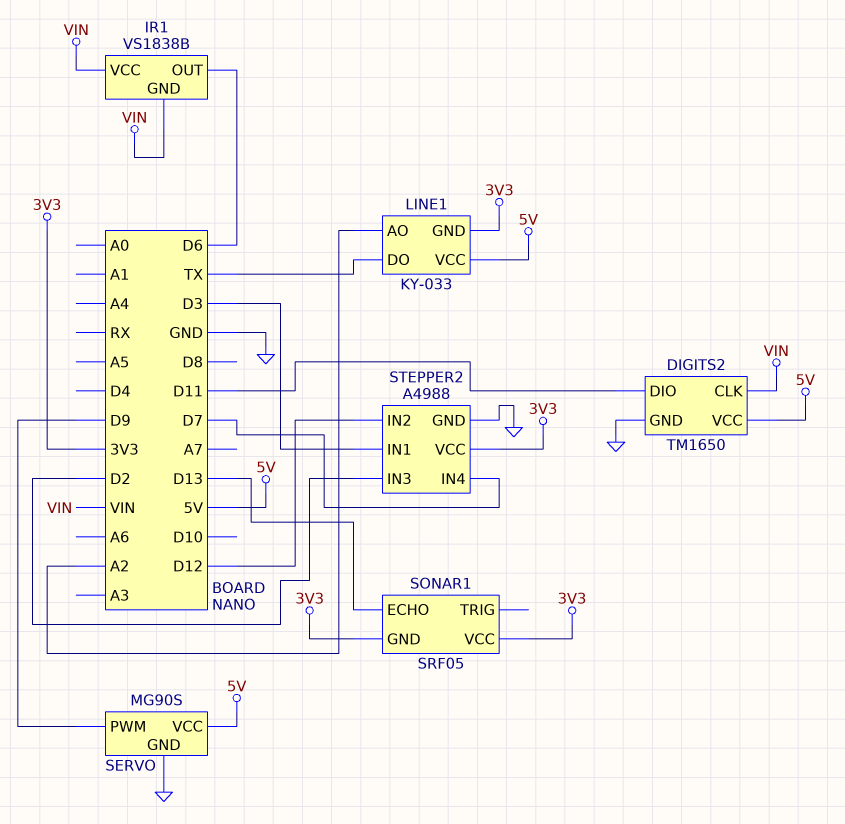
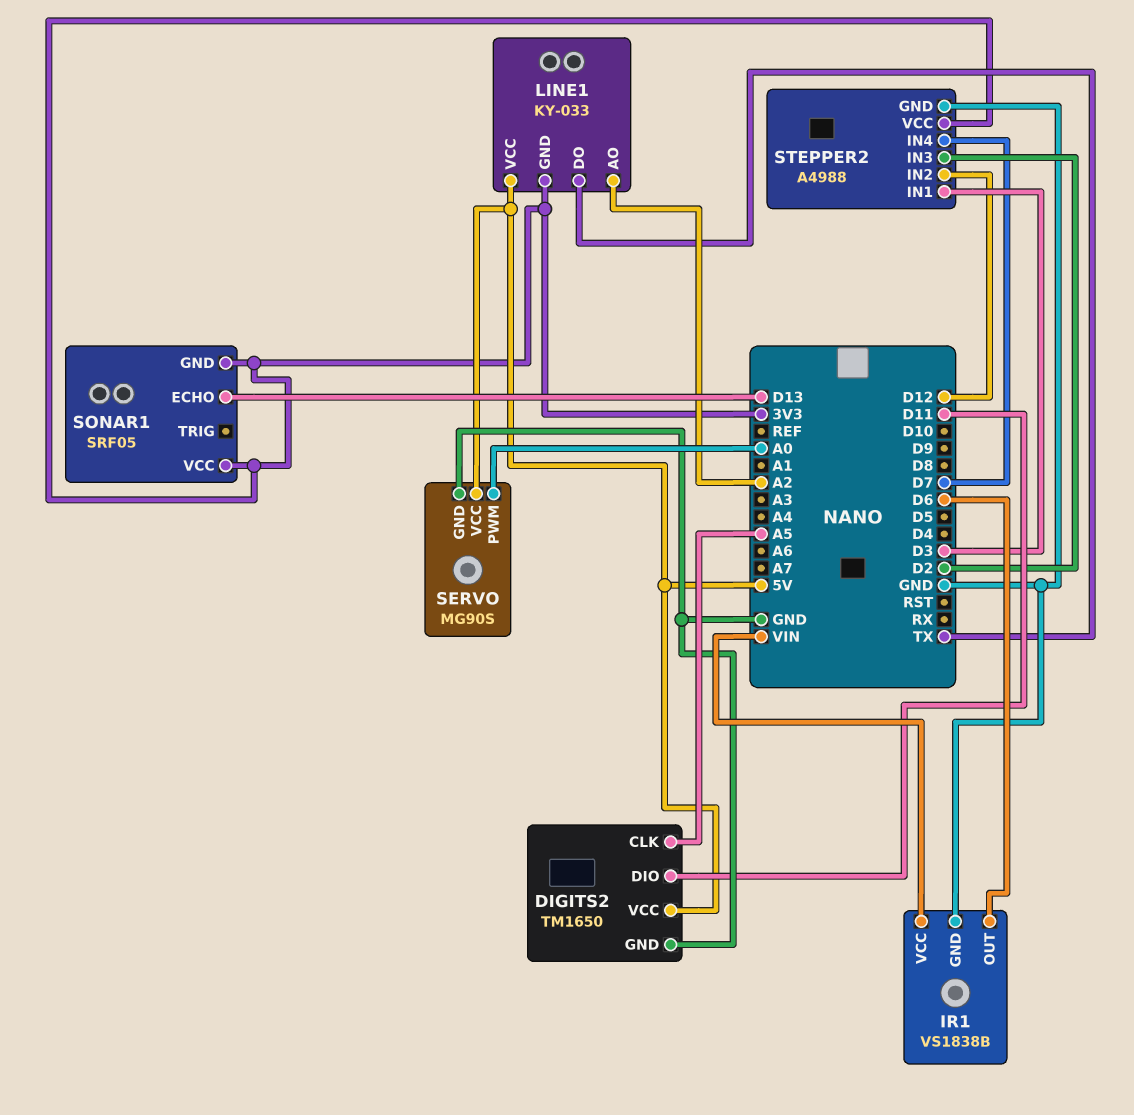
DIGITS2 pin CLK: VIN -> A5
IR1 pin GND: VIN -> GND
SERVO pin PWM: D9 -> A0

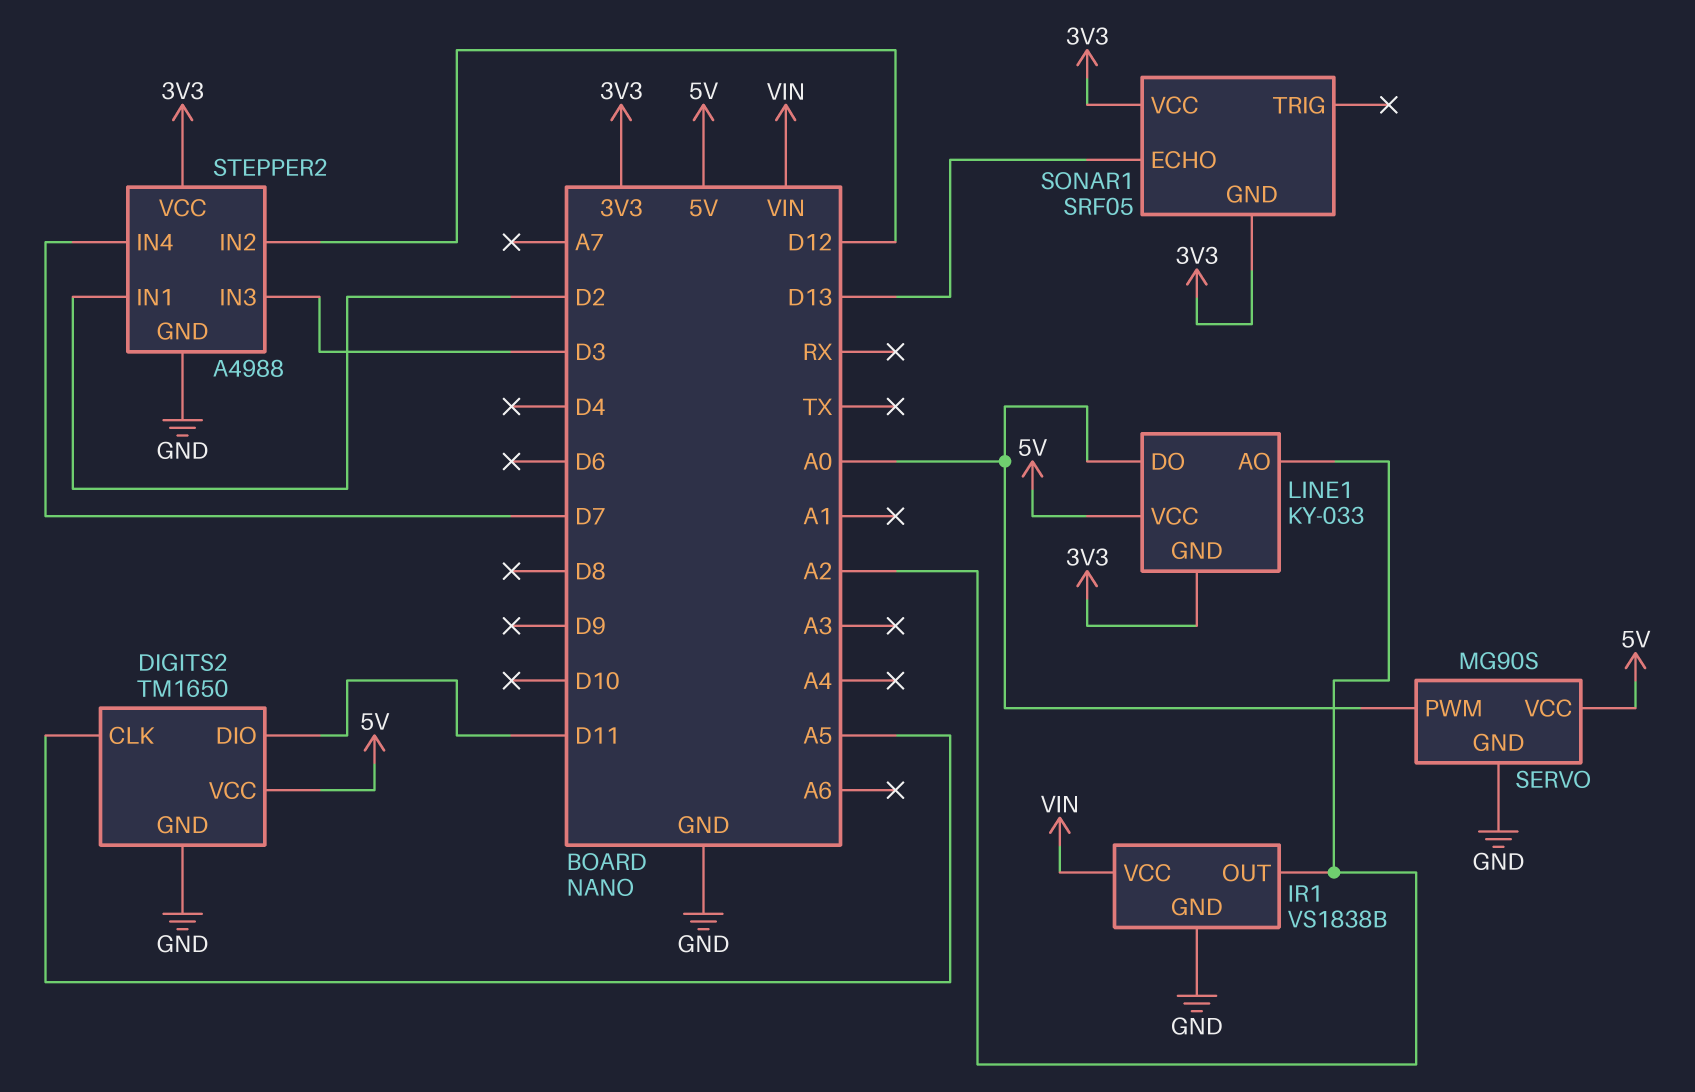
IR1 pin OUT: D6 -> A2
LINE1 pin DO: TX -> A0
STEPPER2 pin IN1: D3 -> D2
STEPPER2 pin IN3: D2 -> D3

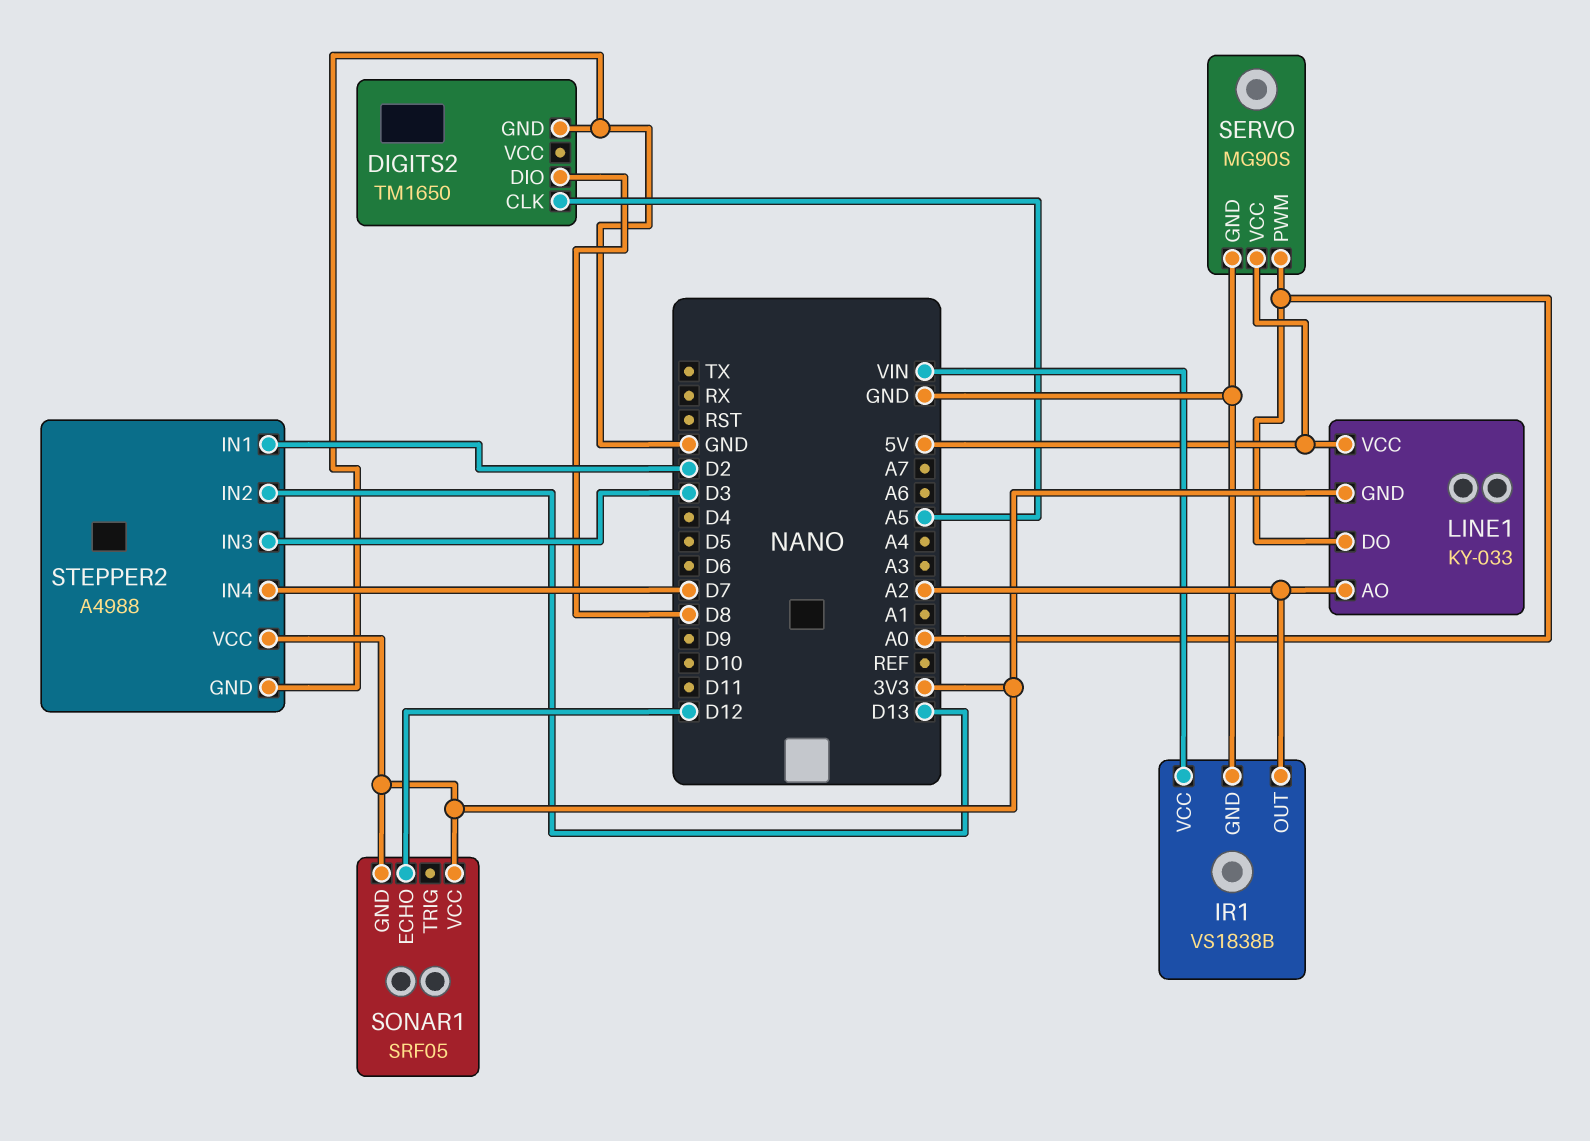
DIGITS2 pin DIO: D11 -> D8
DIGITS2 pin VCC: 5V -> none
SONAR1 pin ECHO: D13 -> D12
STEPPER2 pin IN2: D12 -> D13

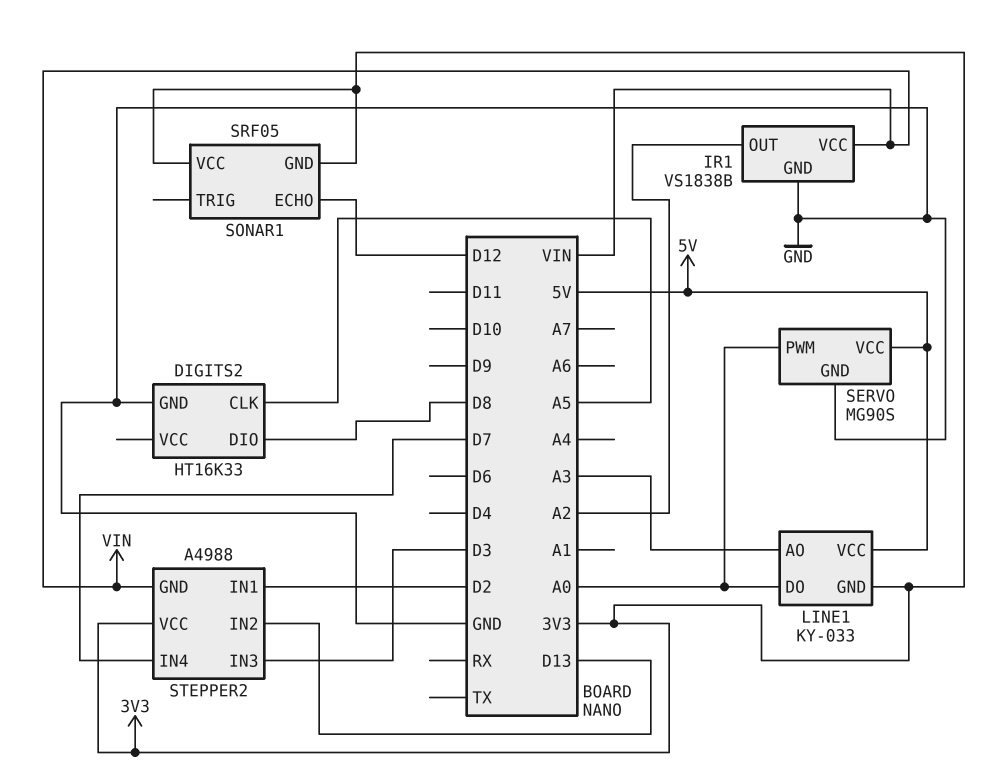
DIGITS2: TM1650 -> HT16K33
LINE1 pin AO: A2 -> A3
STEPPER2 pin GND: GND -> VIN

